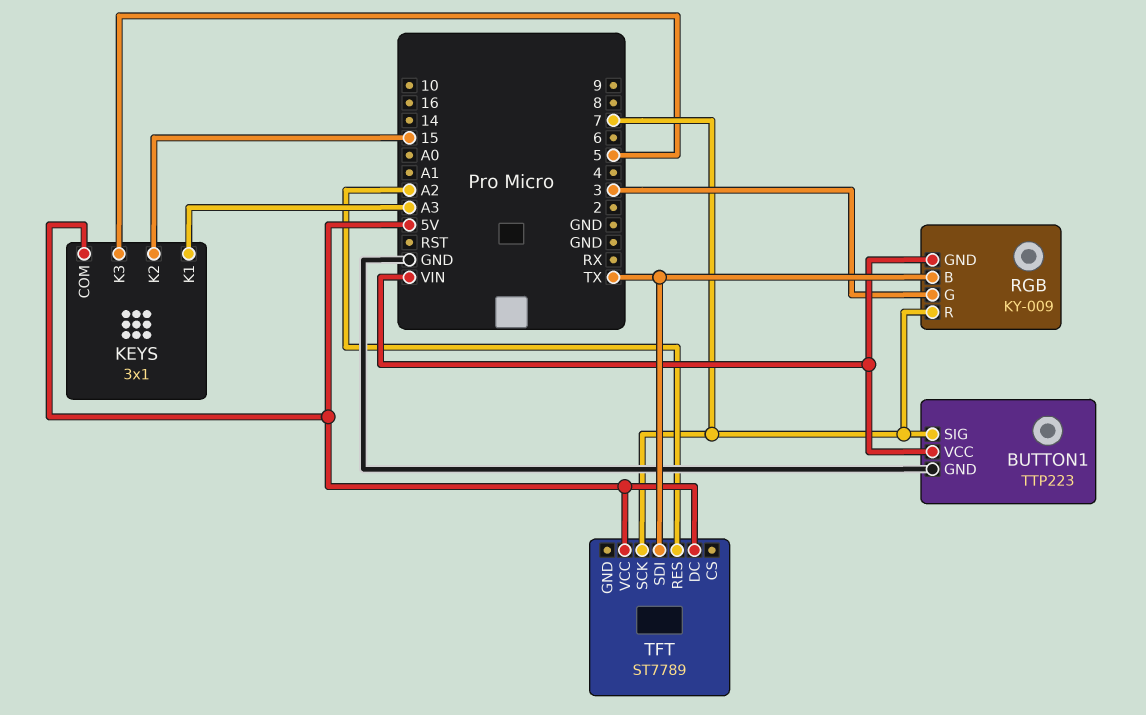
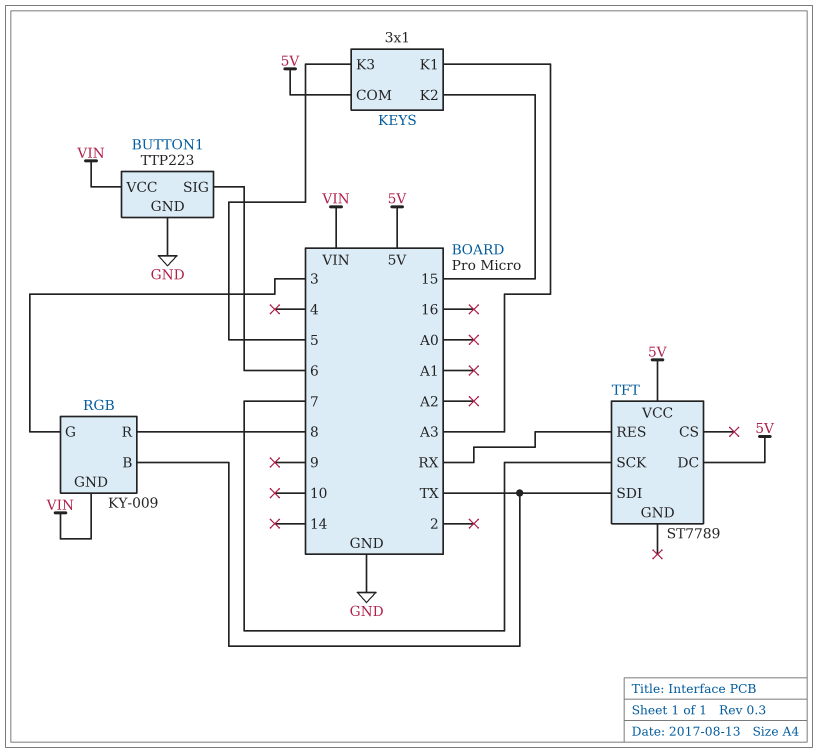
BUTTON1 pin SIG: 7 -> 6
RGB pin R: 7 -> 8
TFT pin RES: A2 -> RX

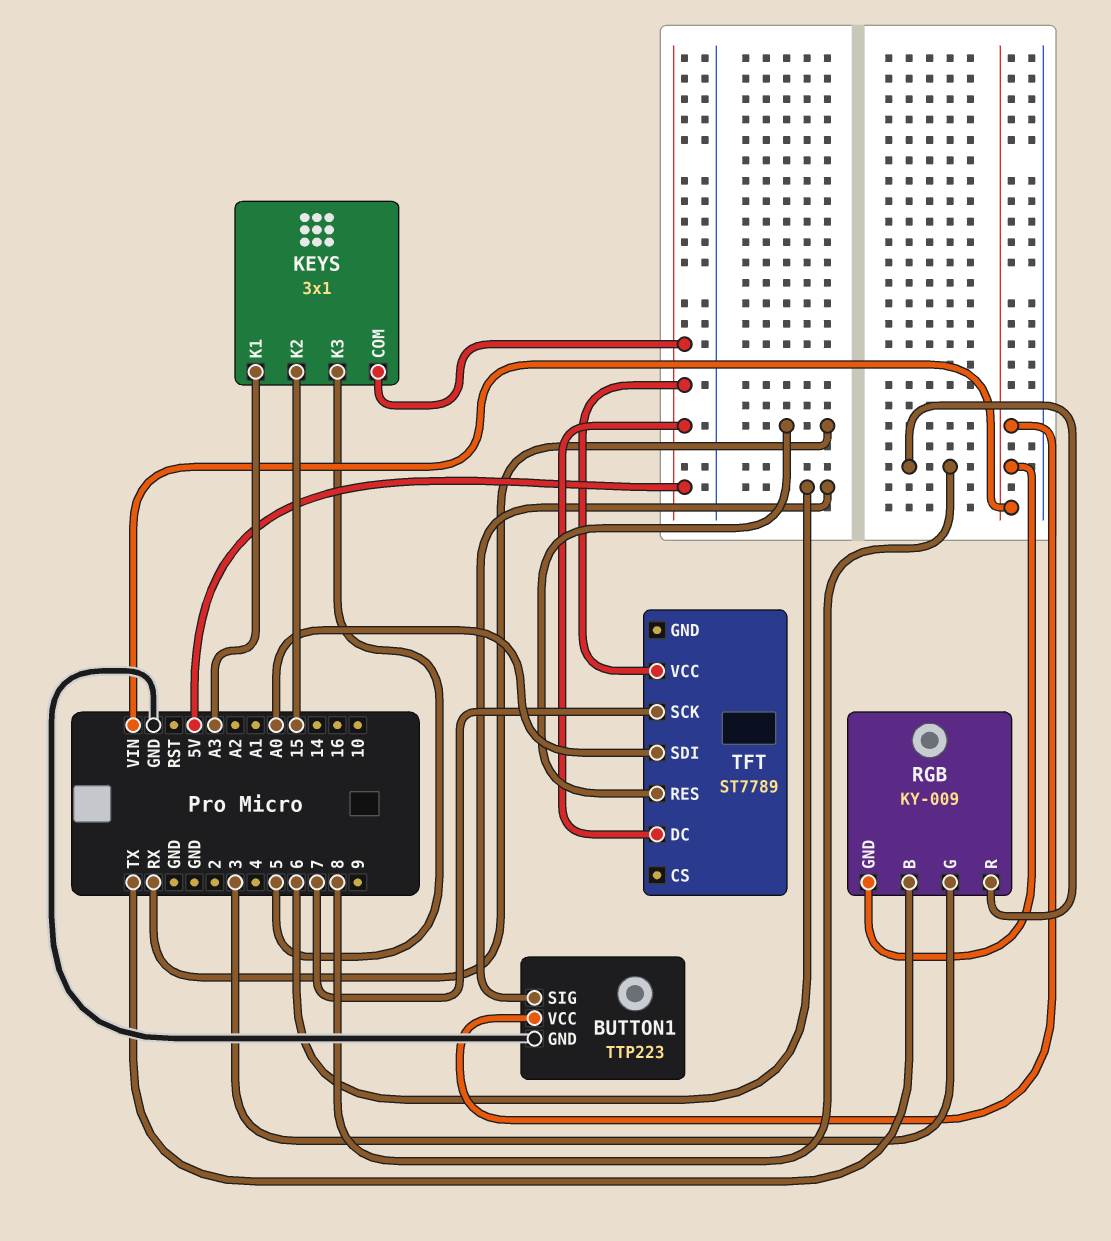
TFT pin SDI: TX -> A0

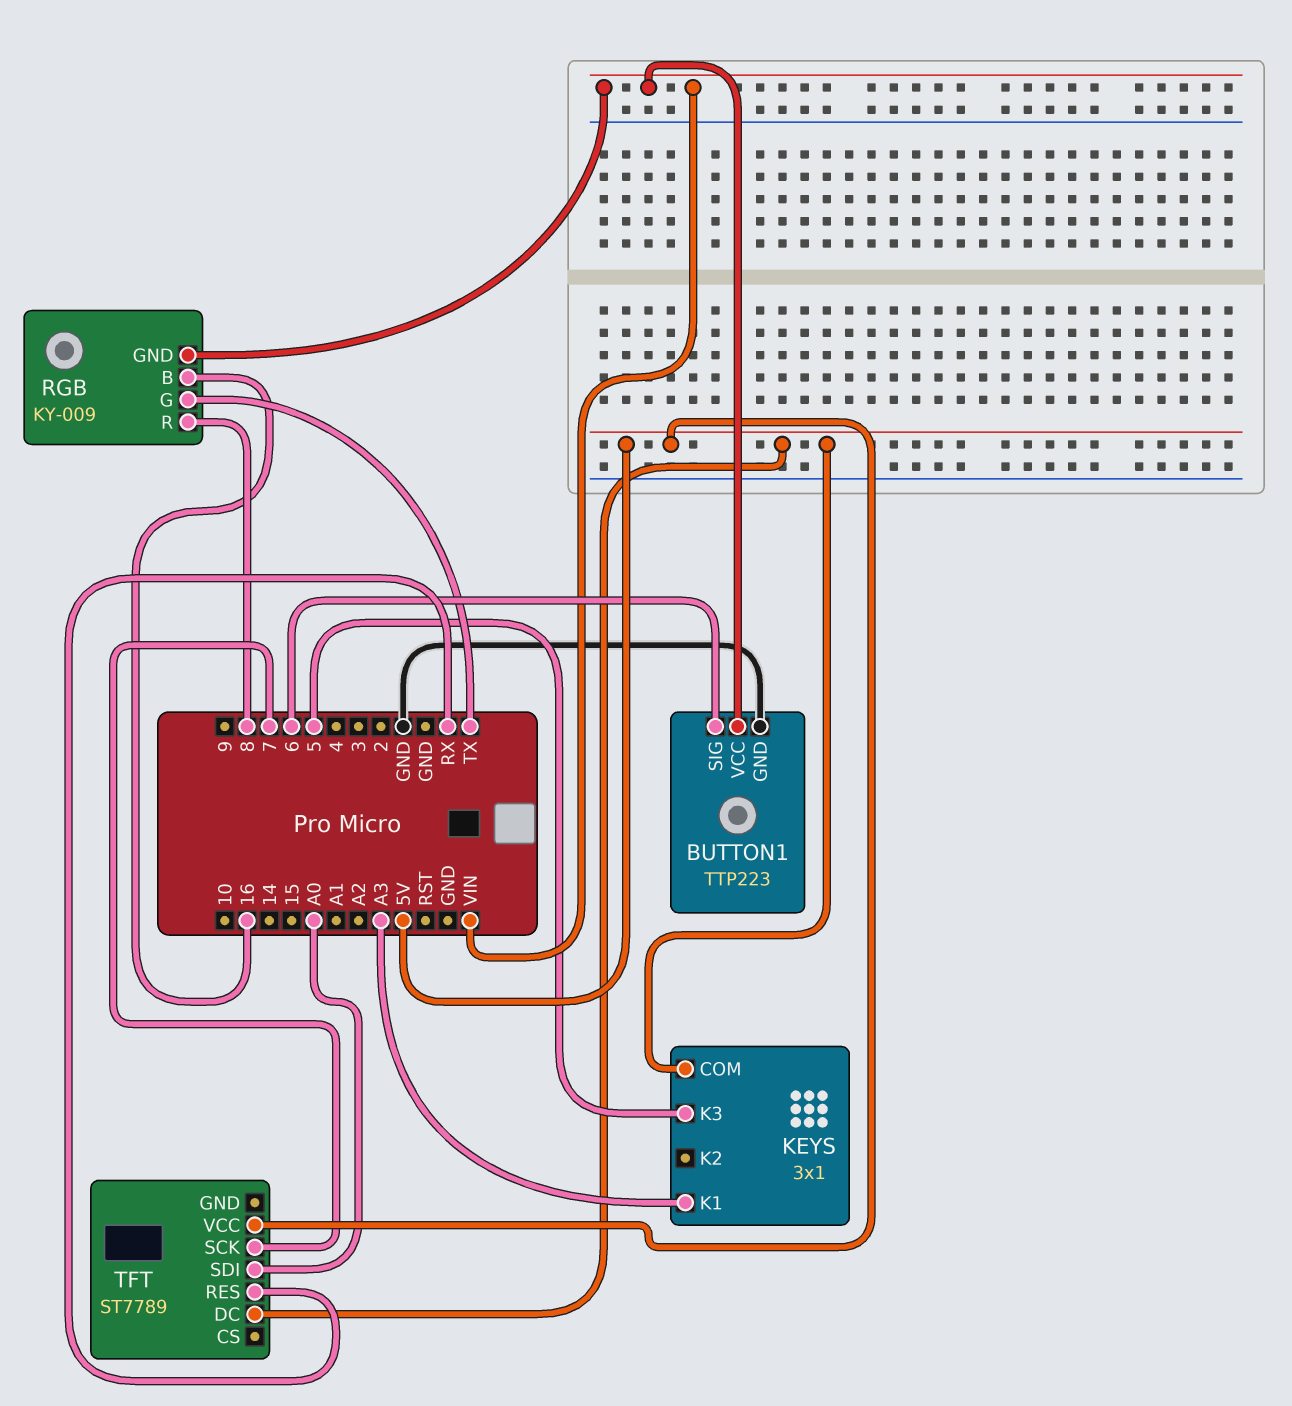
KEYS pin K2: 15 -> none
RGB pin B: TX -> 16
RGB pin G: 3 -> TX

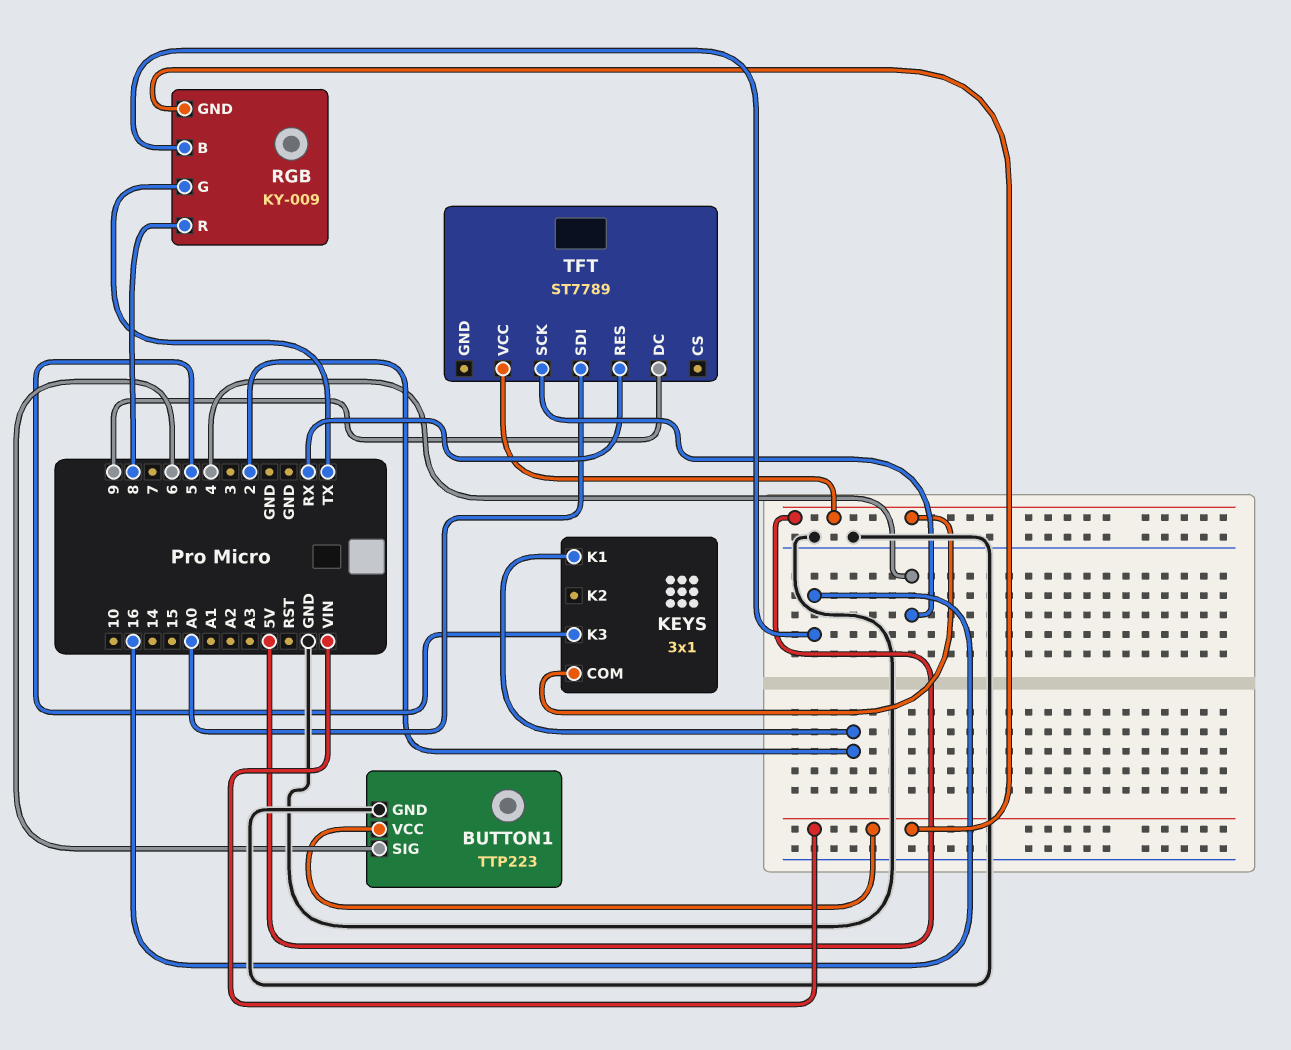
KEYS pin K1: A3 -> 2
TFT pin DC: 5V -> 9
TFT pin SCK: 7 -> 4

